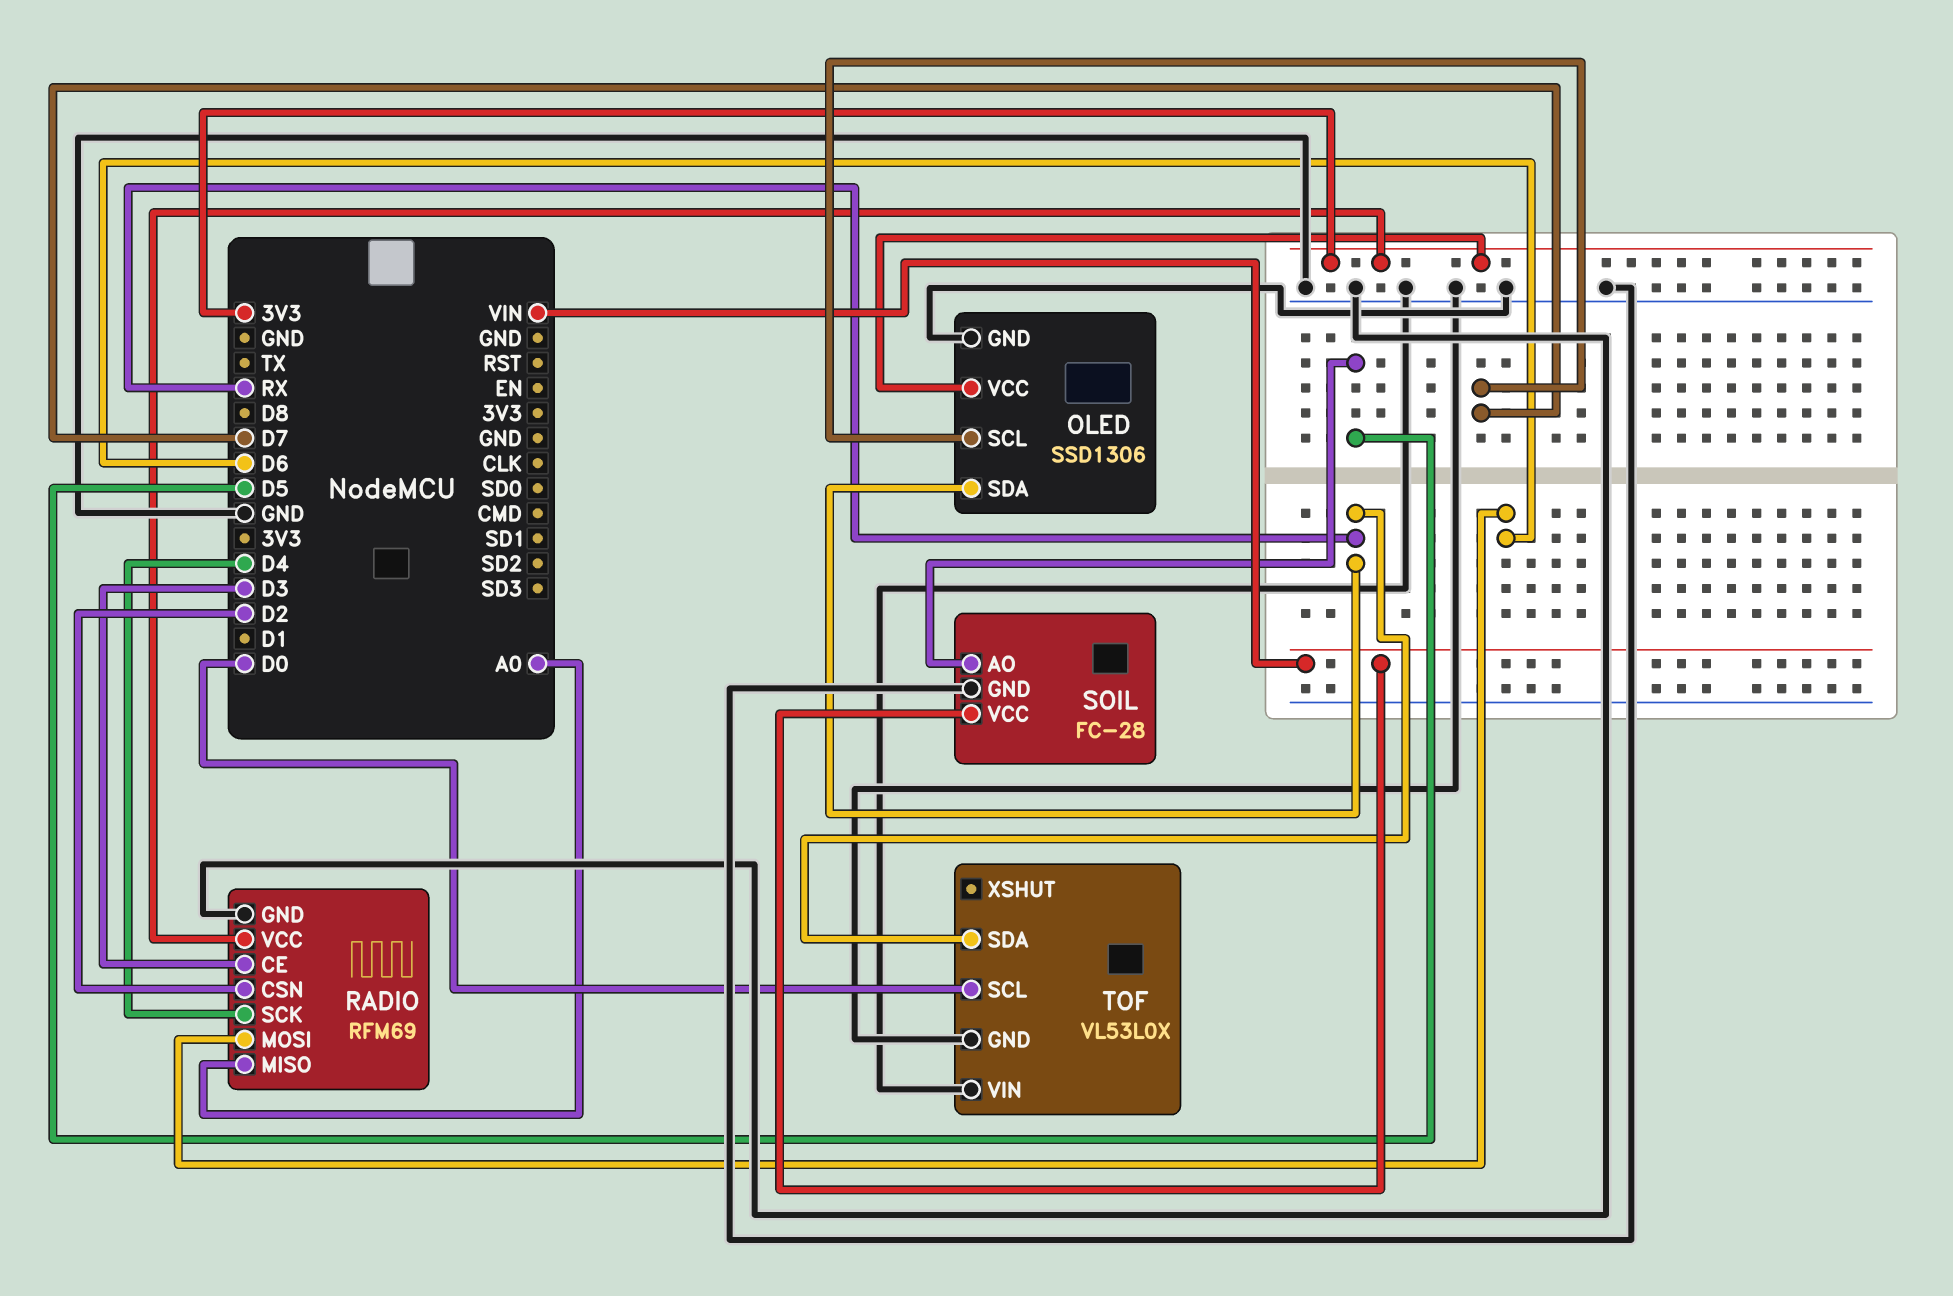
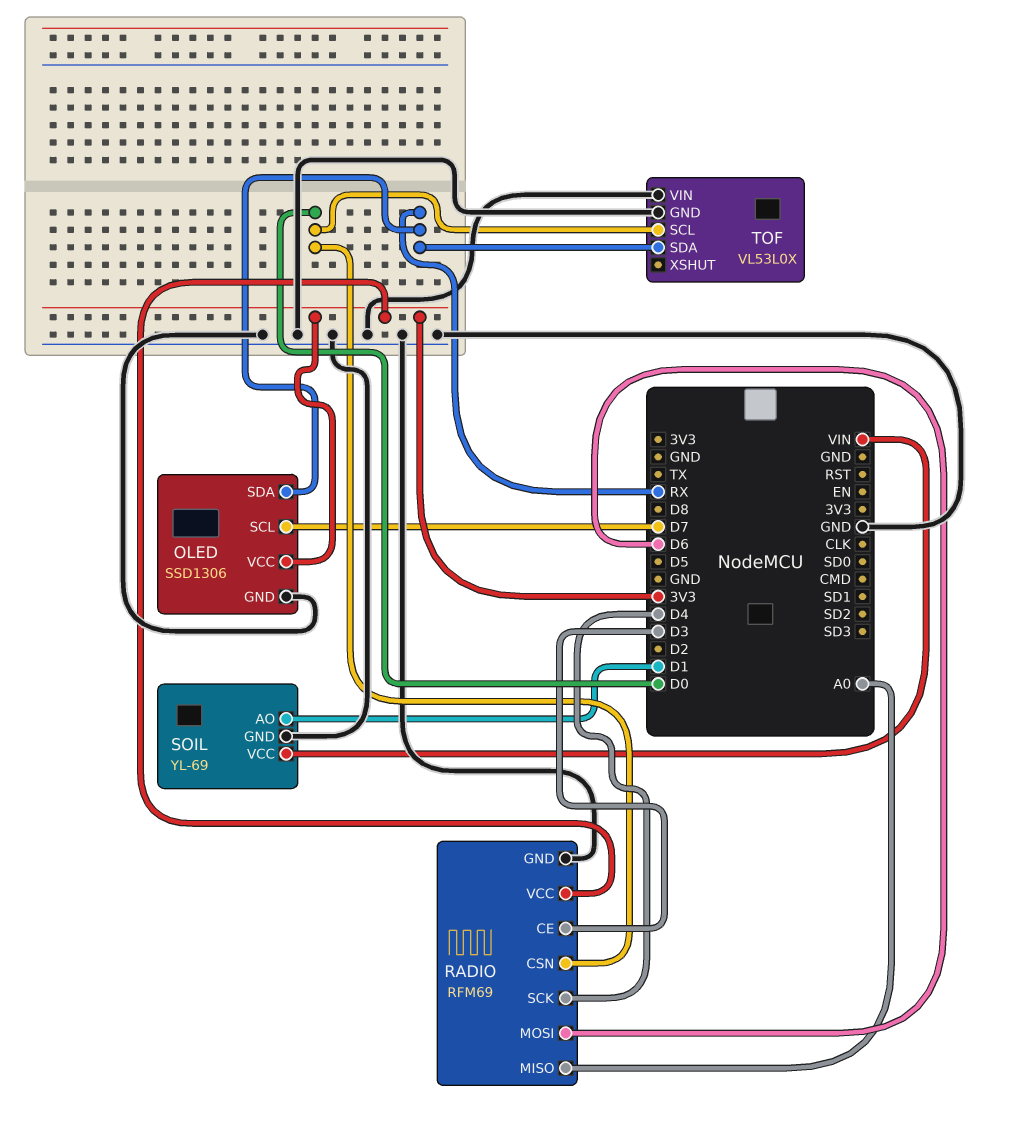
RADIO pin CSN: D2 -> D0
SOIL: FC-28 -> YL-69
SOIL pin AO: D5 -> D1

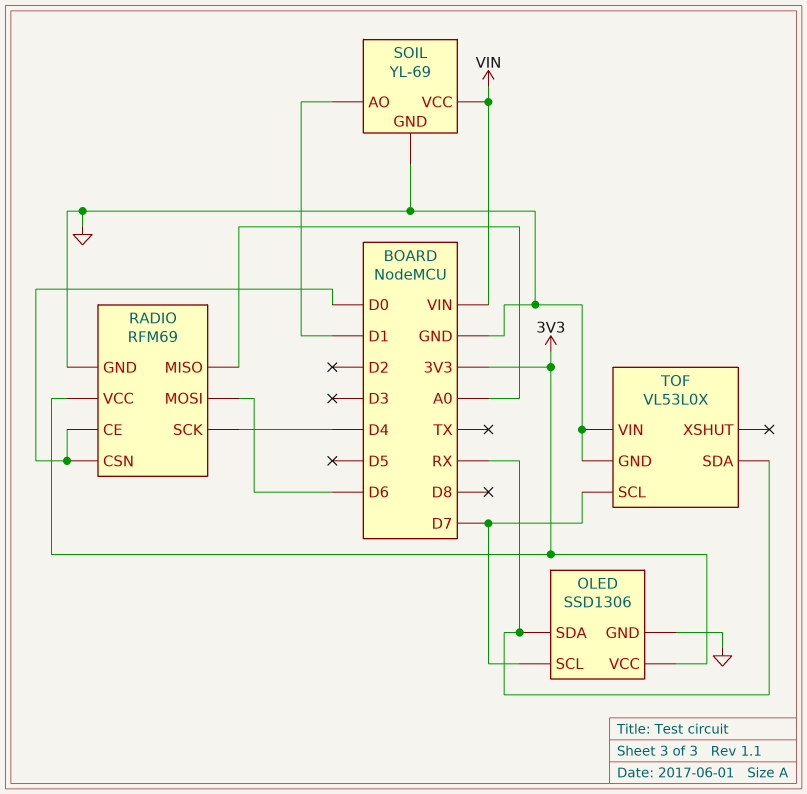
RADIO pin CE: D3 -> D0
TOF pin SCL: D0 -> D7

